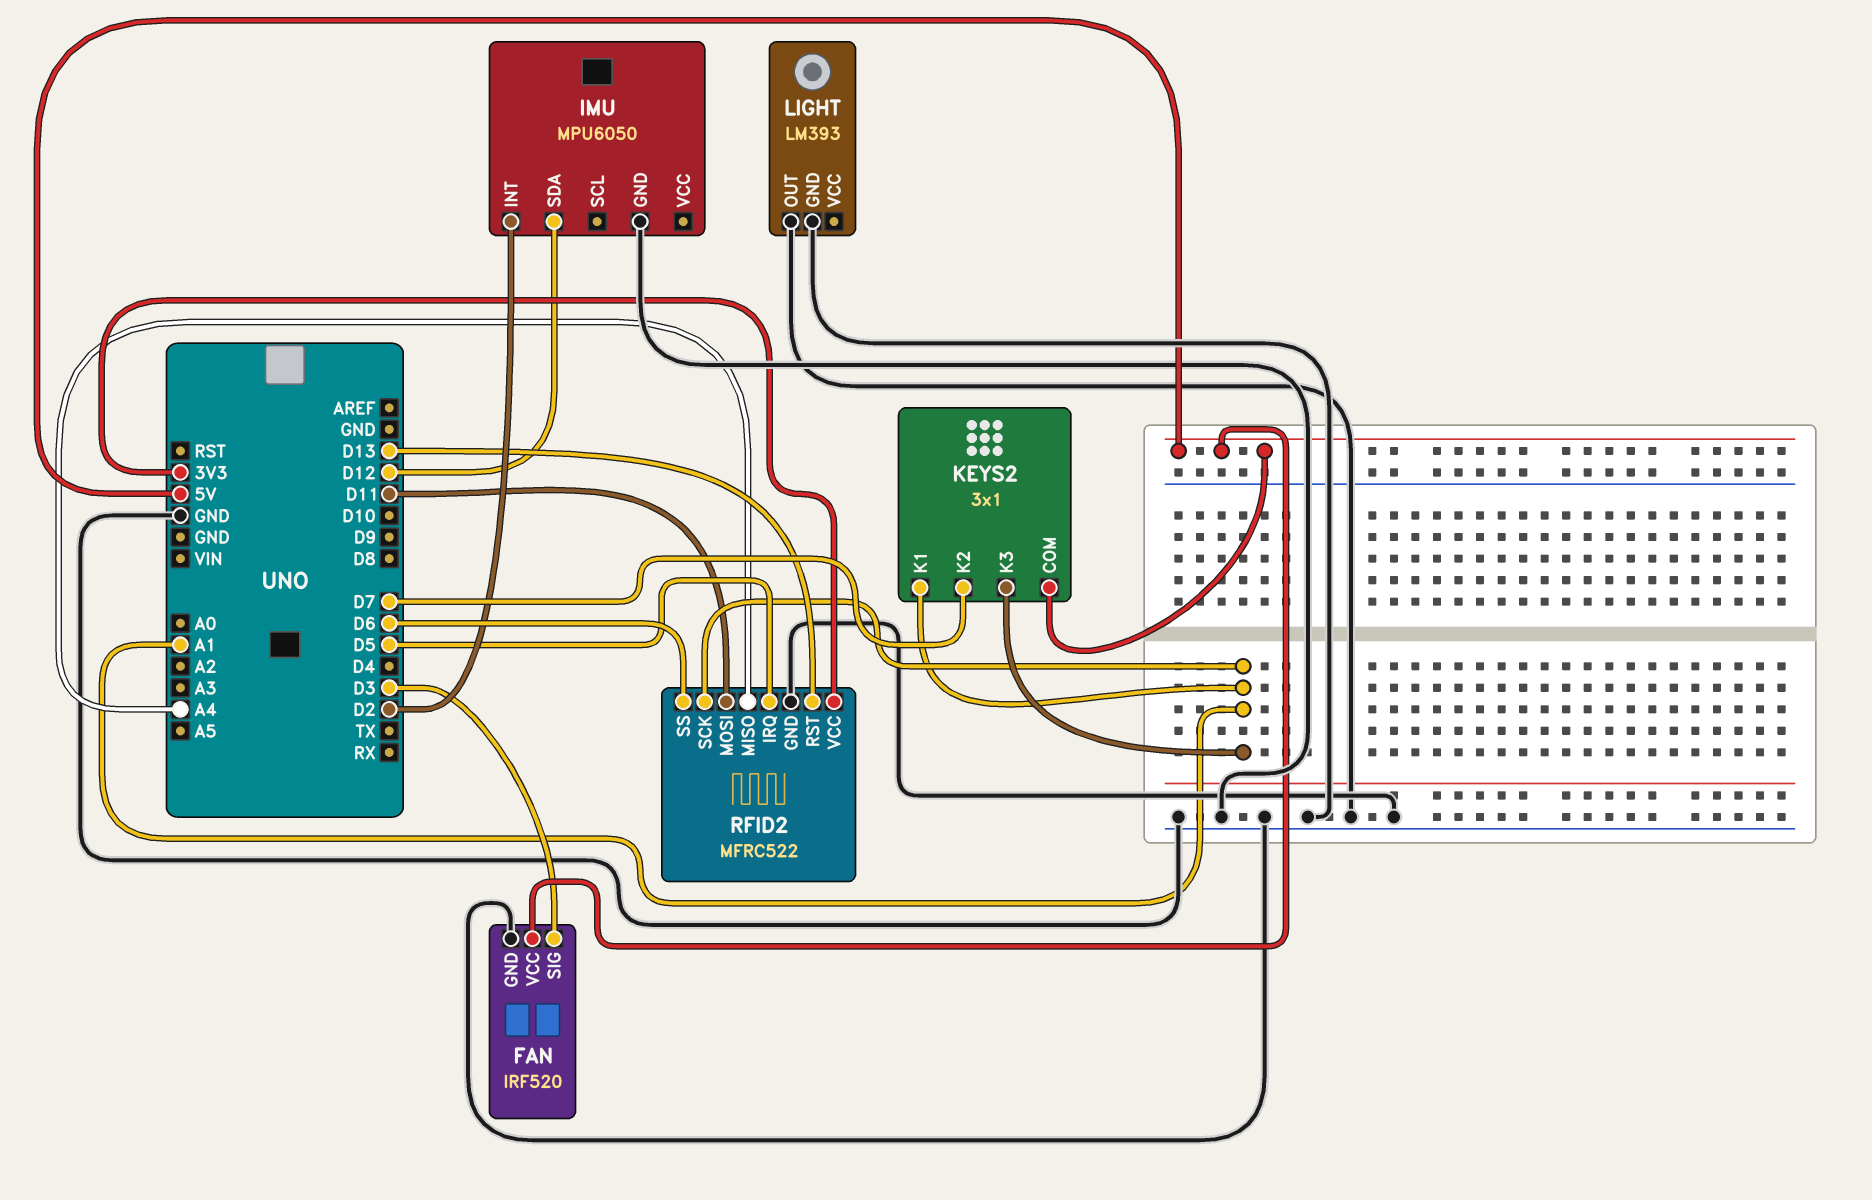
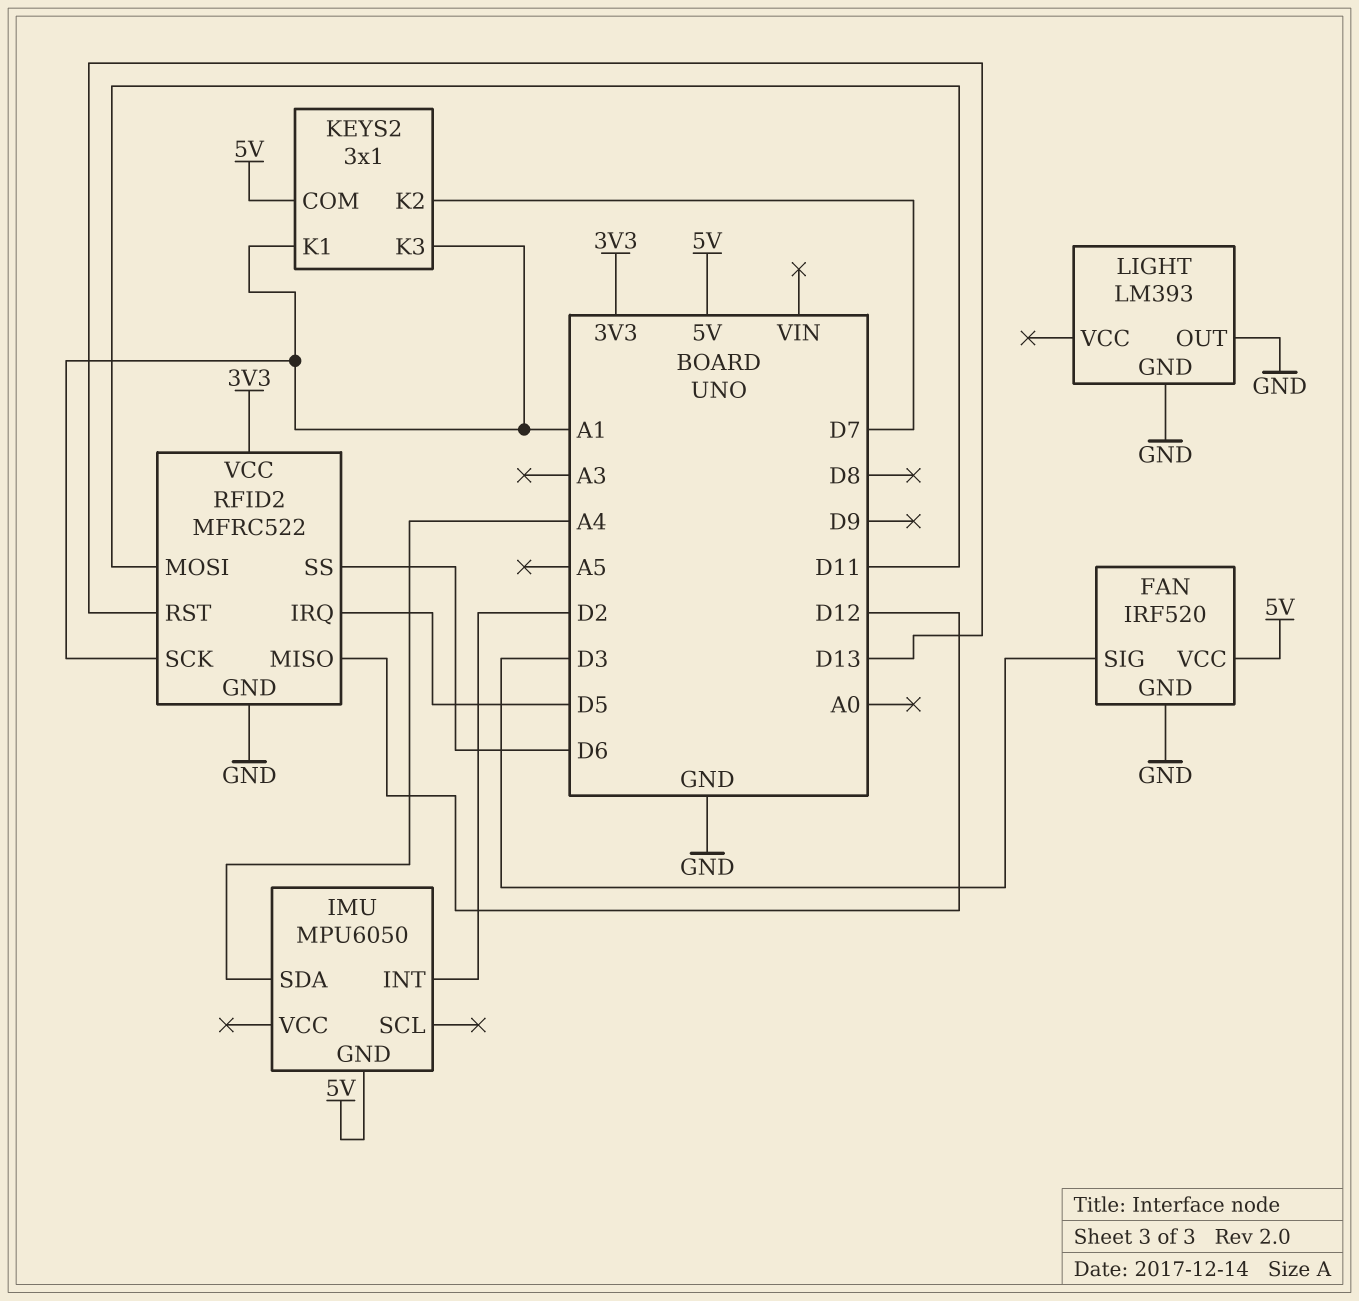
IMU pin GND: GND -> 5V
IMU pin SDA: D12 -> A4
RFID2 pin MISO: A4 -> D12

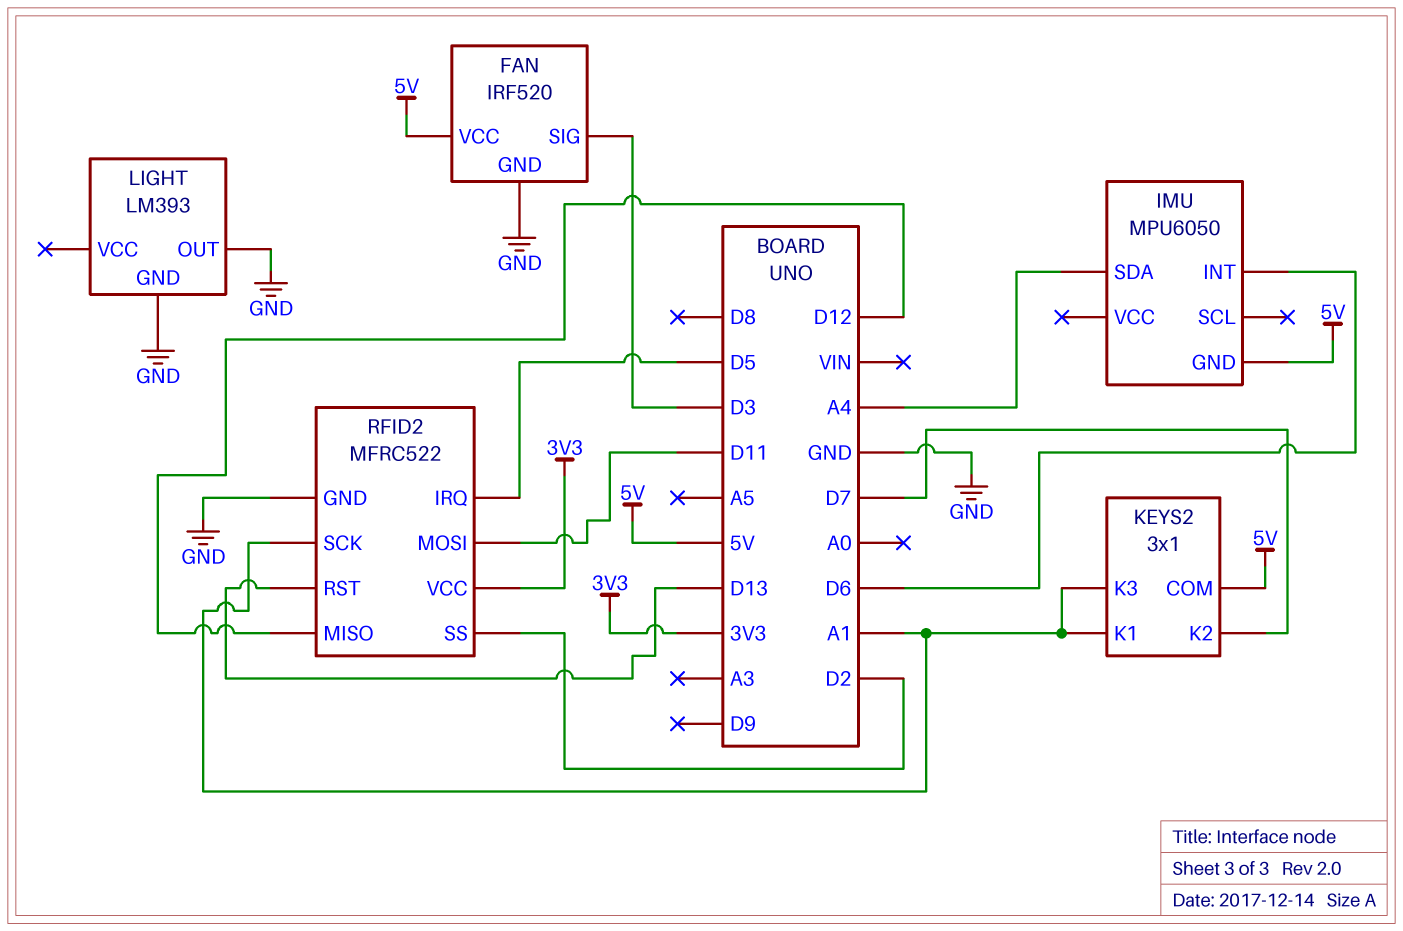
IMU pin INT: D2 -> D6
RFID2 pin SS: D6 -> D2

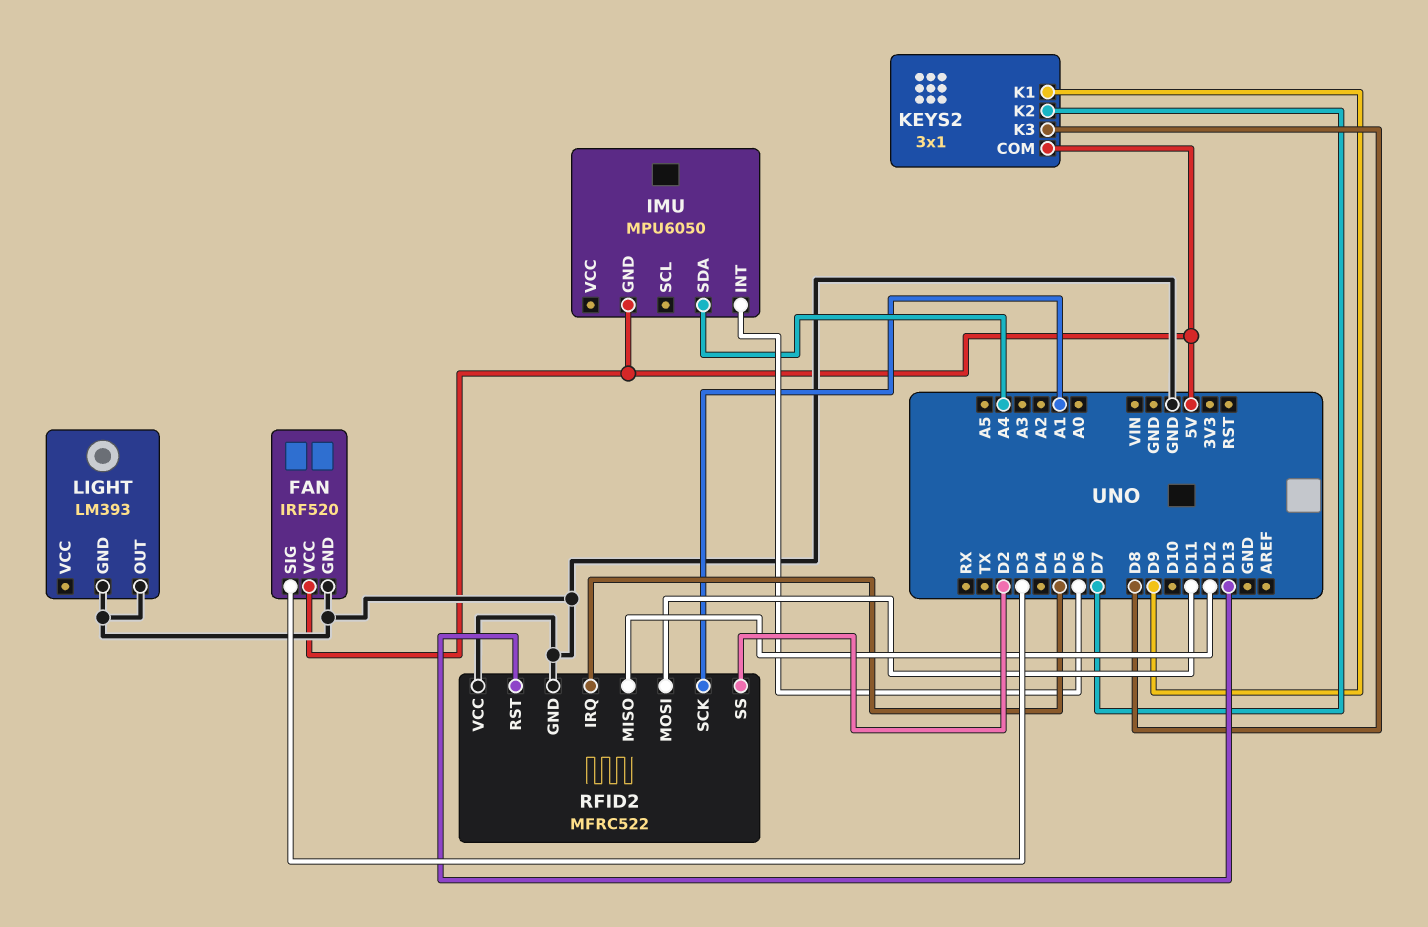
KEYS2 pin K1: A1 -> D9
KEYS2 pin K3: A1 -> D8
RFID2 pin VCC: 3V3 -> GND

